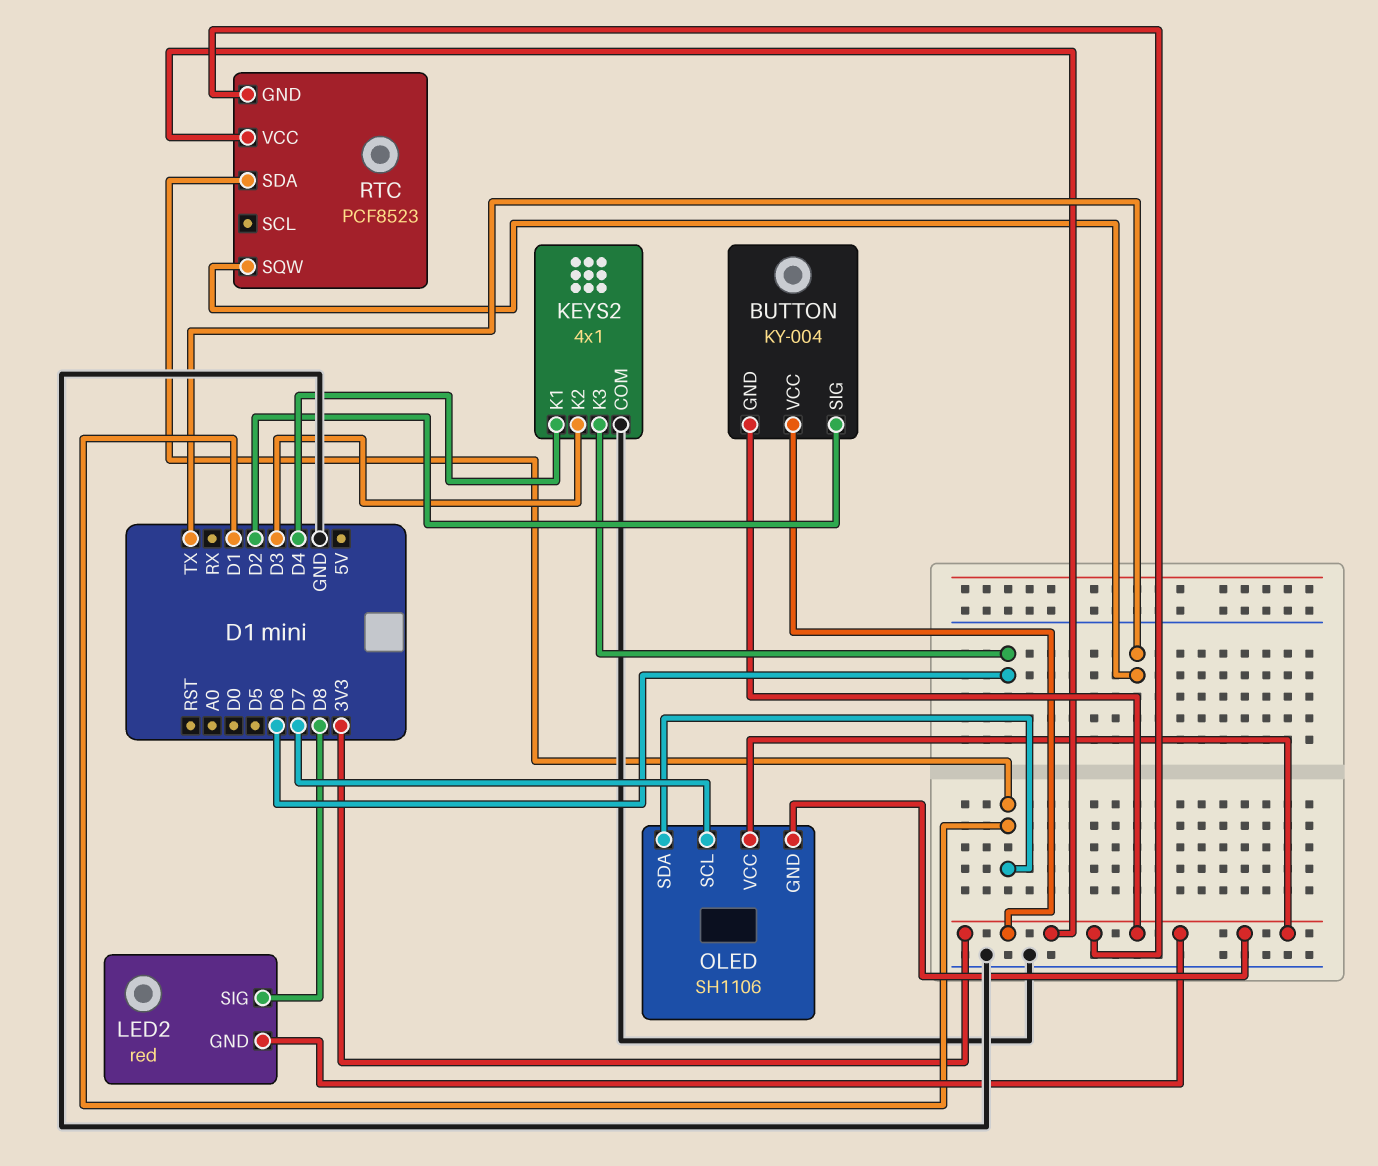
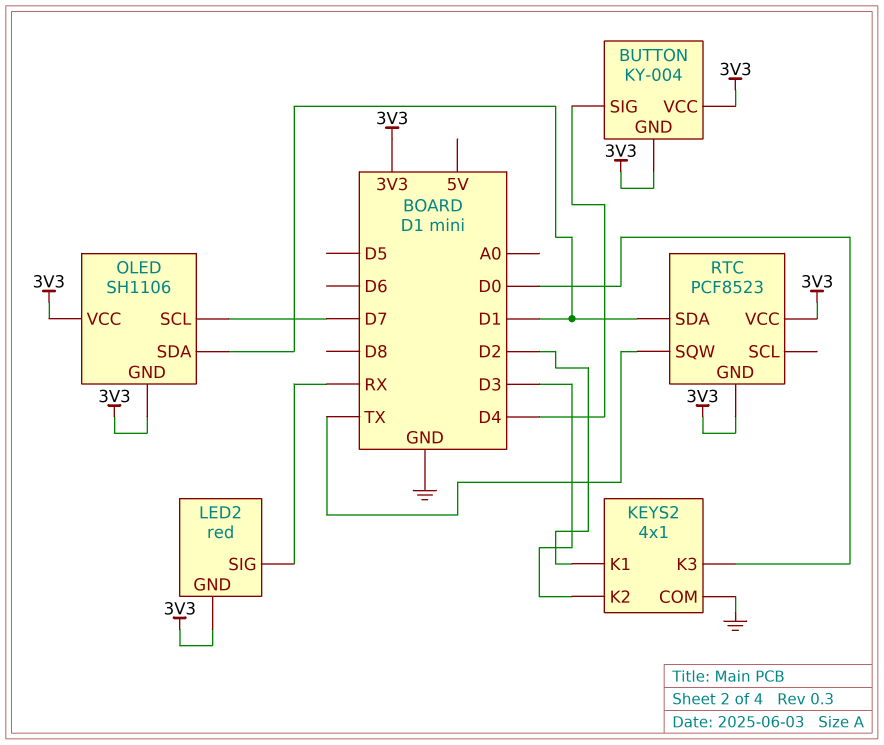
BUTTON pin SIG: D2 -> D4
KEYS2 pin K1: D4 -> D2
KEYS2 pin K3: D6 -> D0
LED2 pin SIG: D8 -> RX

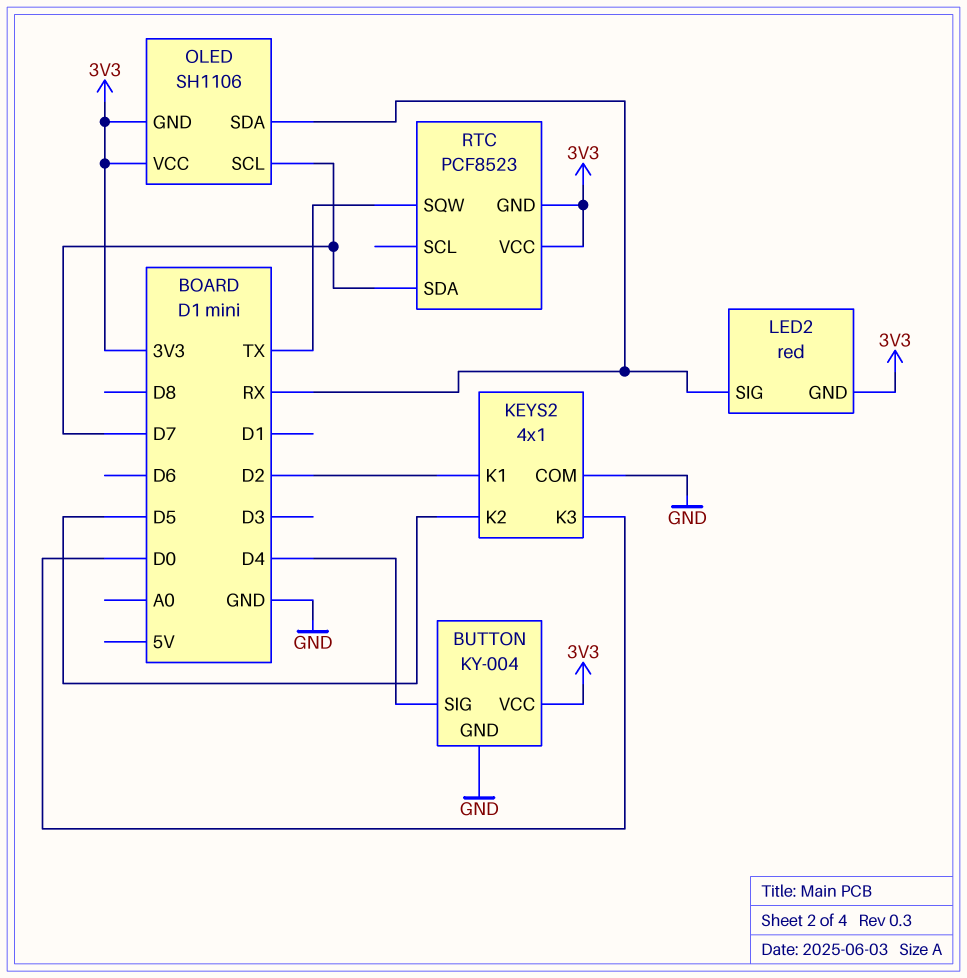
BUTTON pin GND: 3V3 -> GND
KEYS2 pin K2: D3 -> D5
OLED pin SDA: D1 -> RX
RTC pin SDA: D1 -> D7

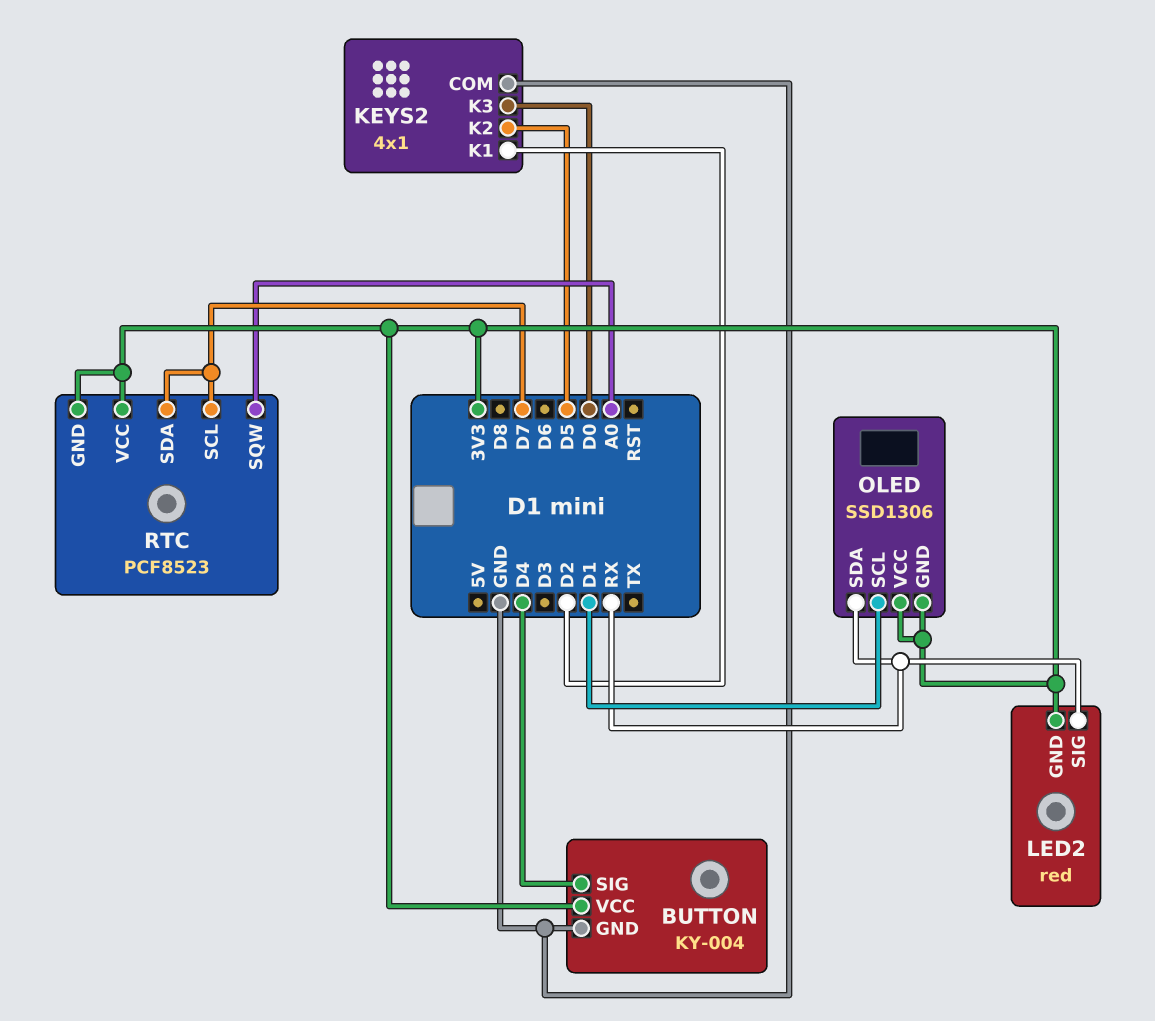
OLED: SH1106 -> SSD1306
OLED pin SCL: D7 -> D1
RTC pin SCL: none -> D7
RTC pin SQW: TX -> A0

